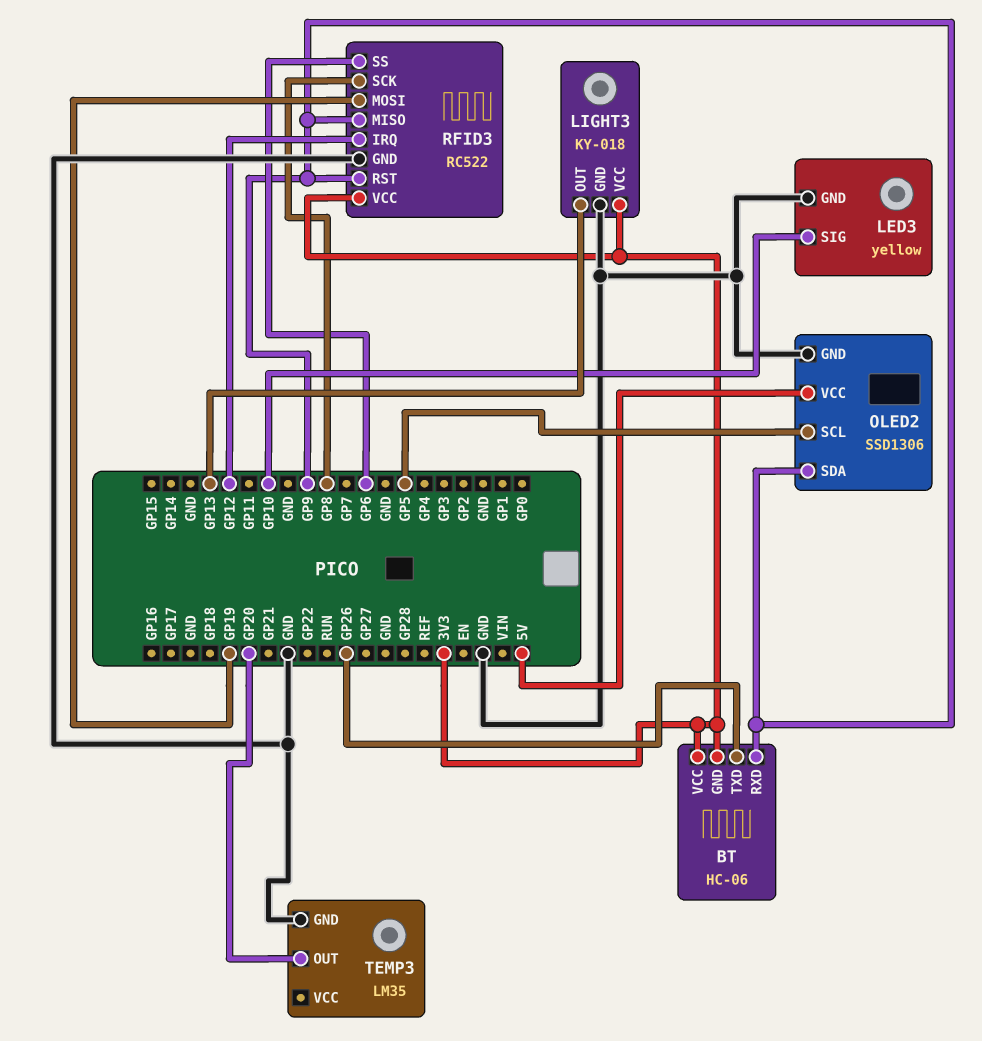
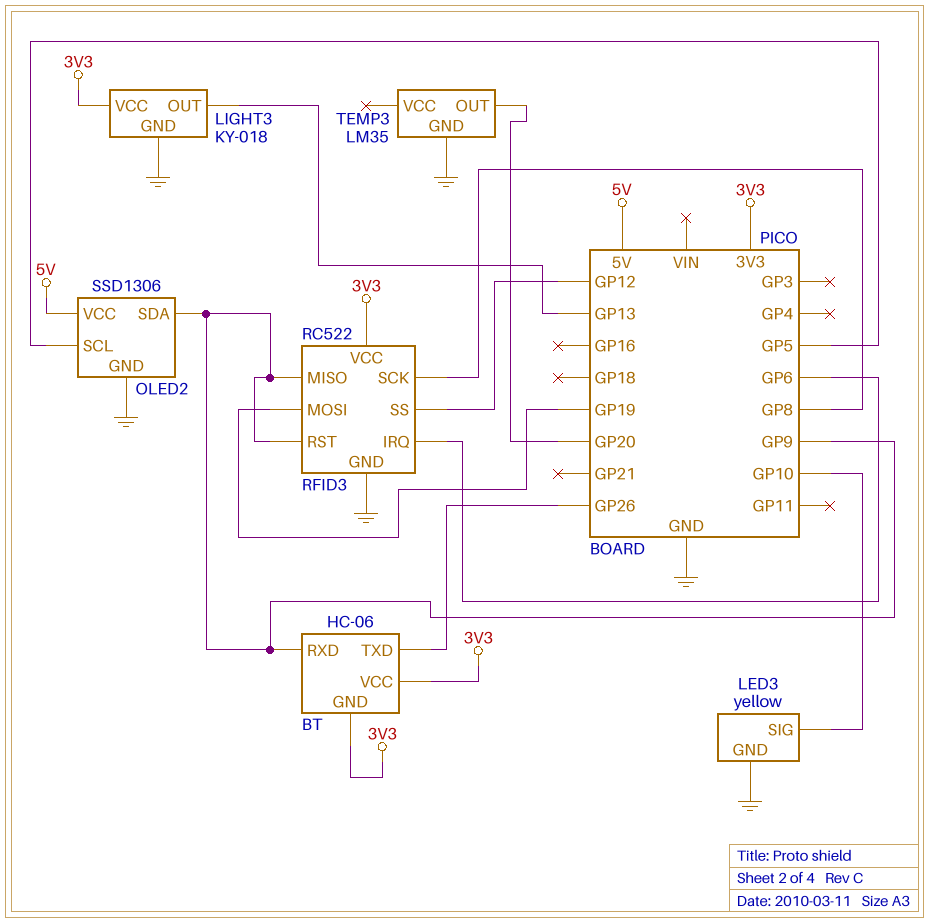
RFID3 pin IRQ: GP12 -> GP6
RFID3 pin SS: GP6 -> GP12

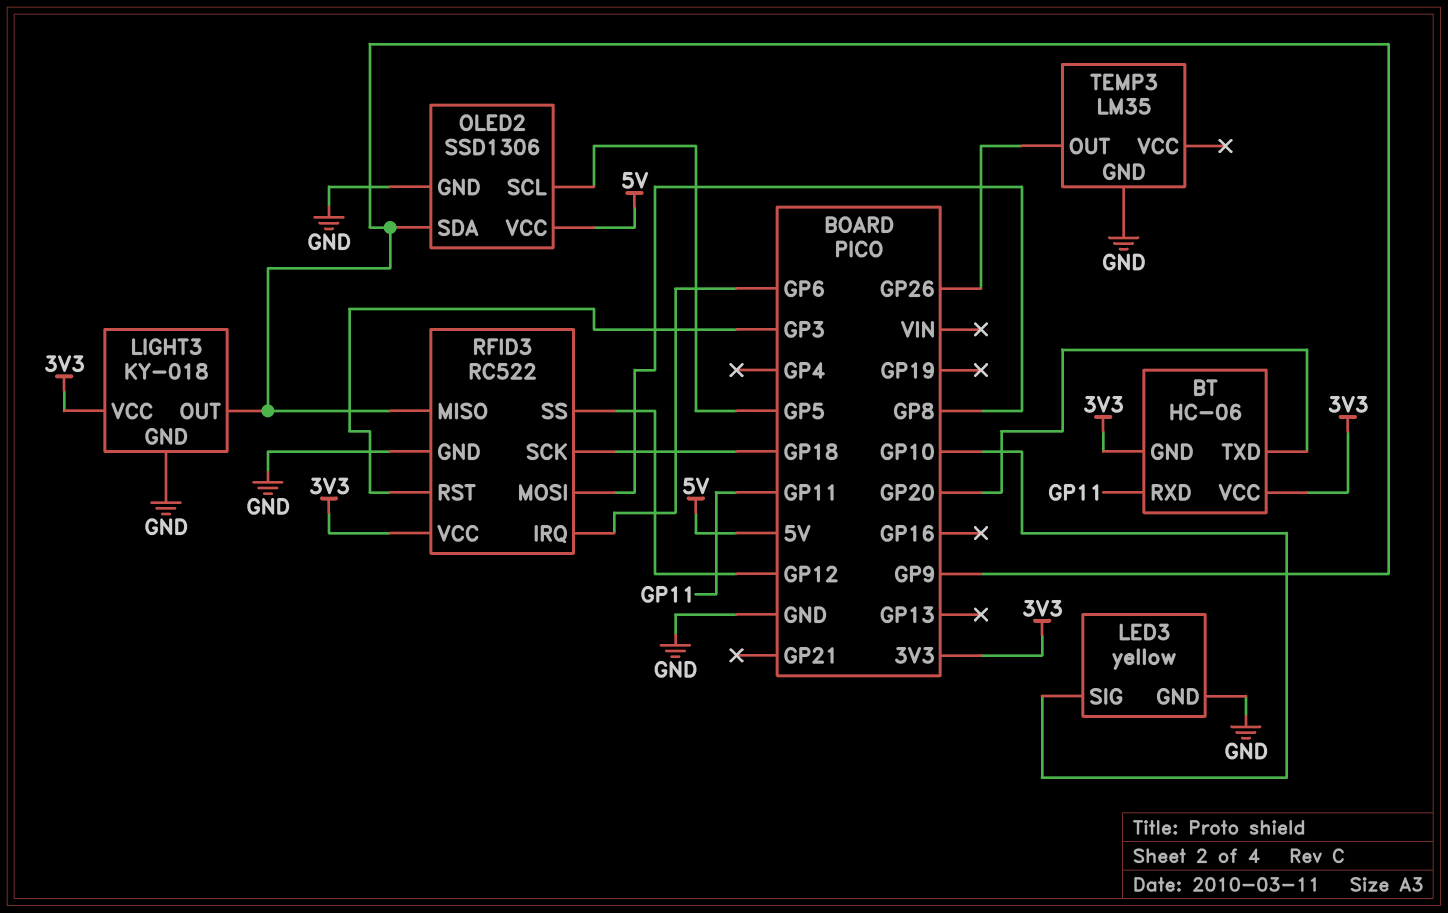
BT pin RXD: GP9 -> GP11
BT pin TXD: GP26 -> GP20
LIGHT3 pin OUT: GP13 -> GP9
RFID3 pin MOSI: GP19 -> GP8
RFID3 pin RST: GP9 -> GP3
RFID3 pin SCK: GP8 -> GP18
TEMP3 pin OUT: GP20 -> GP26

